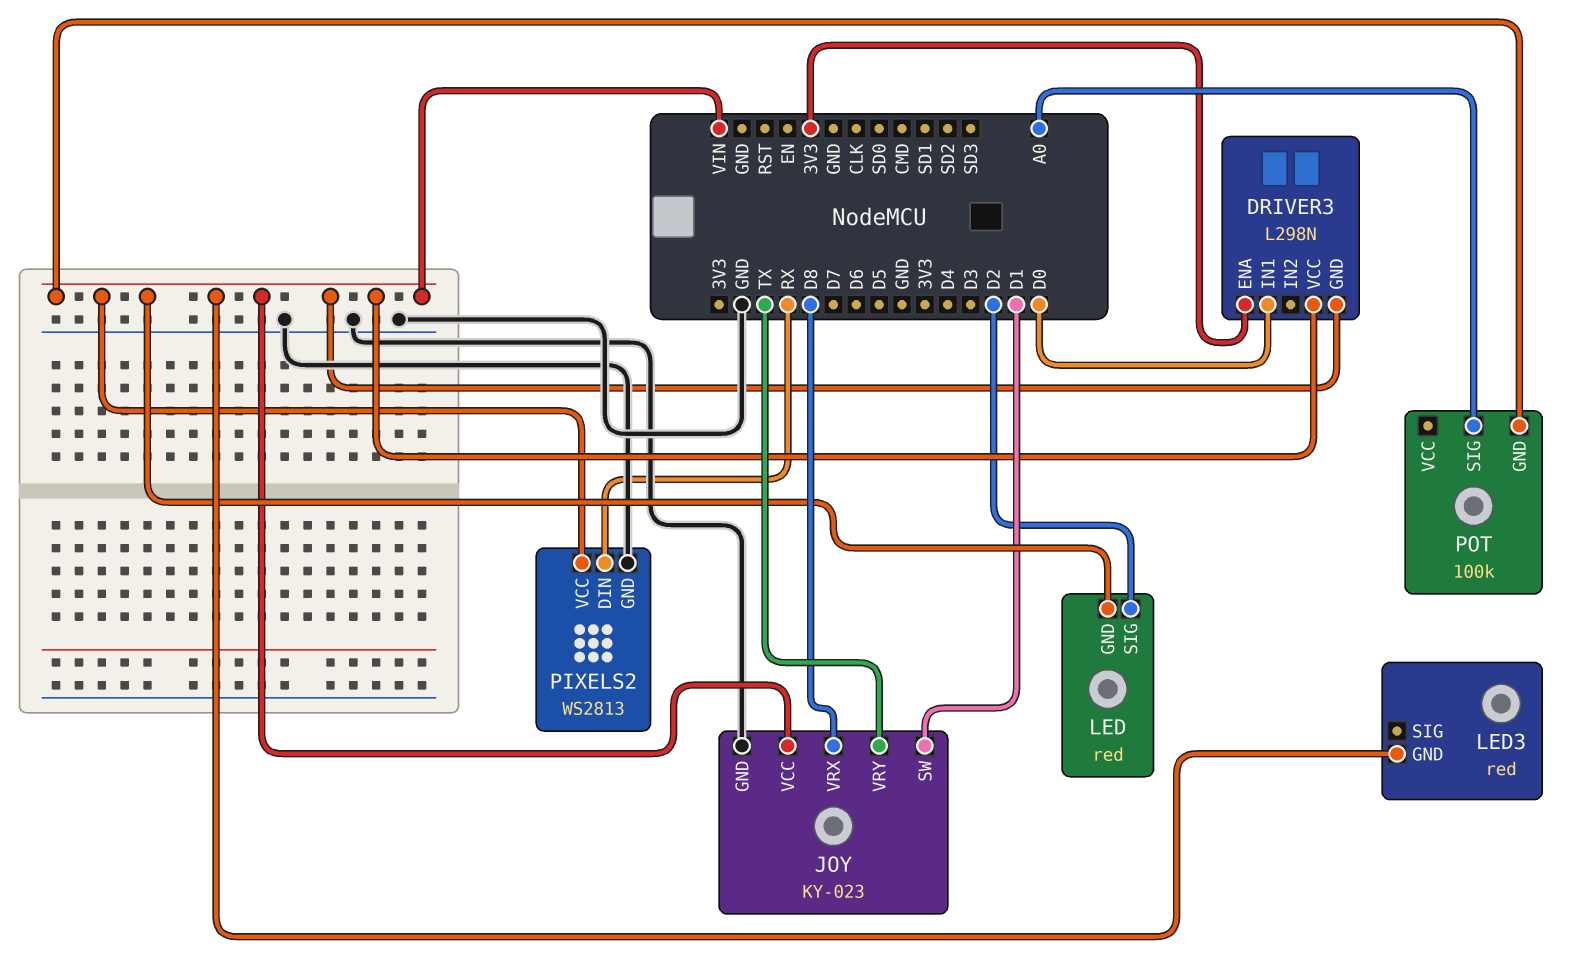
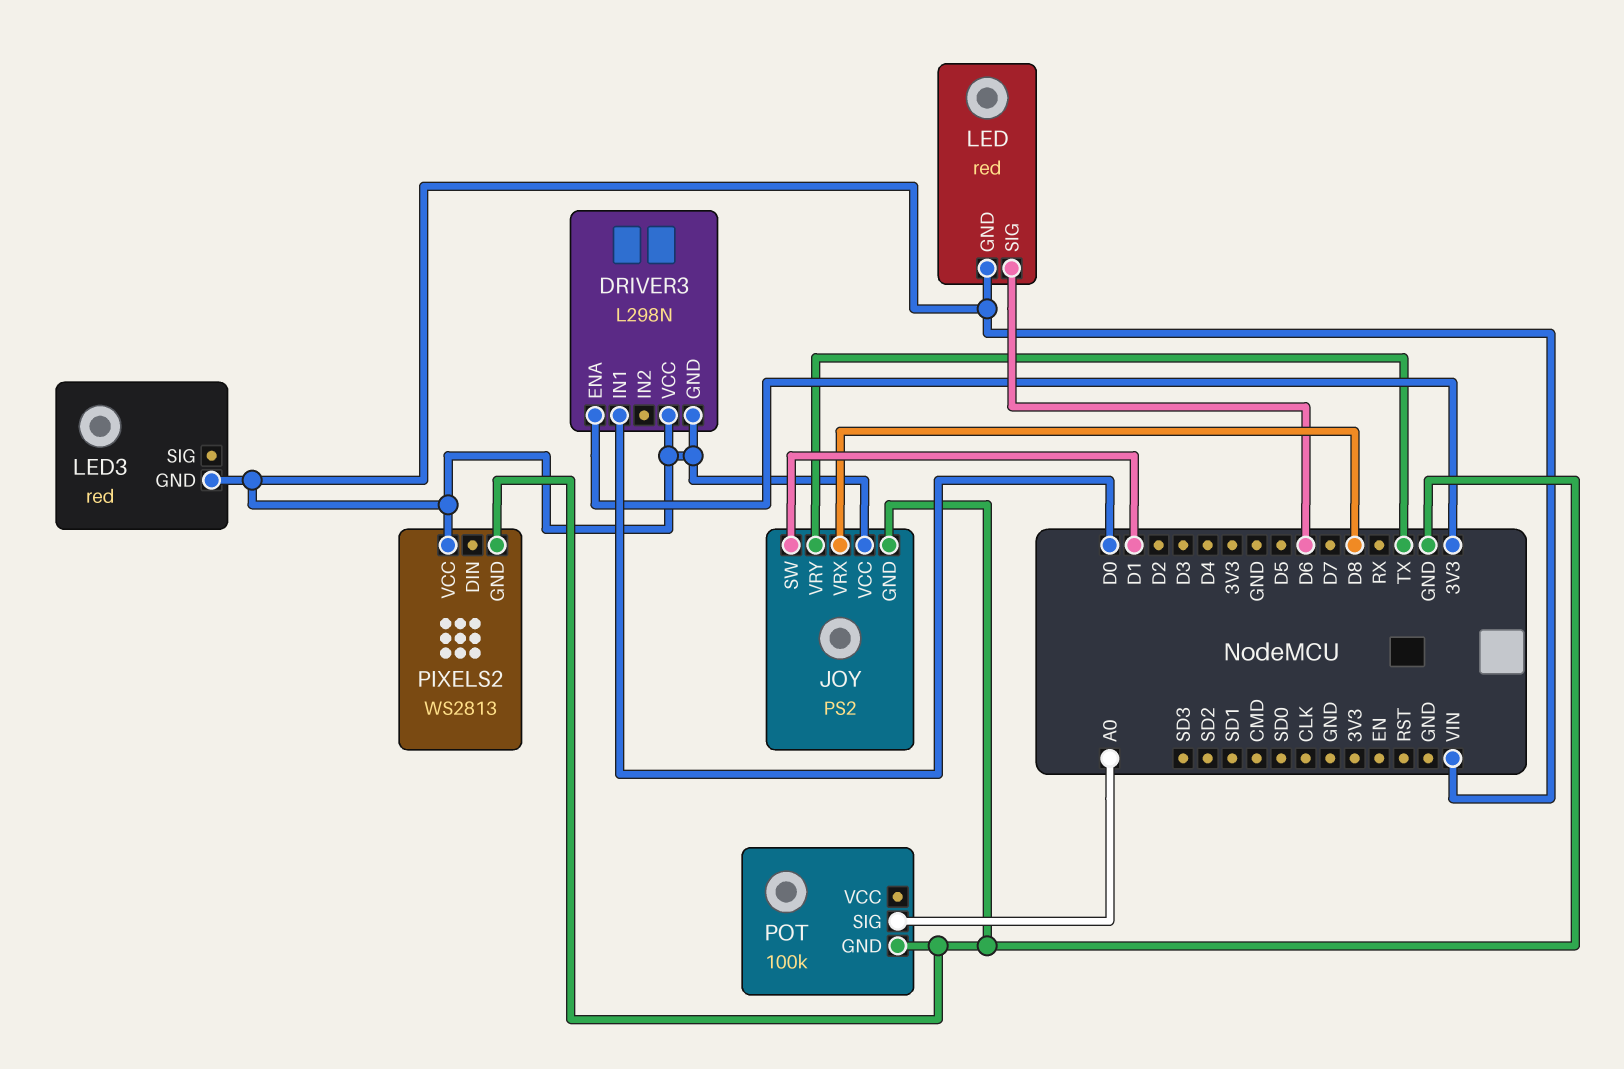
JOY: KY-023 -> PS2
LED pin SIG: D2 -> D6
PIXELS2 pin DIN: RX -> none
POT pin GND: VIN -> GND

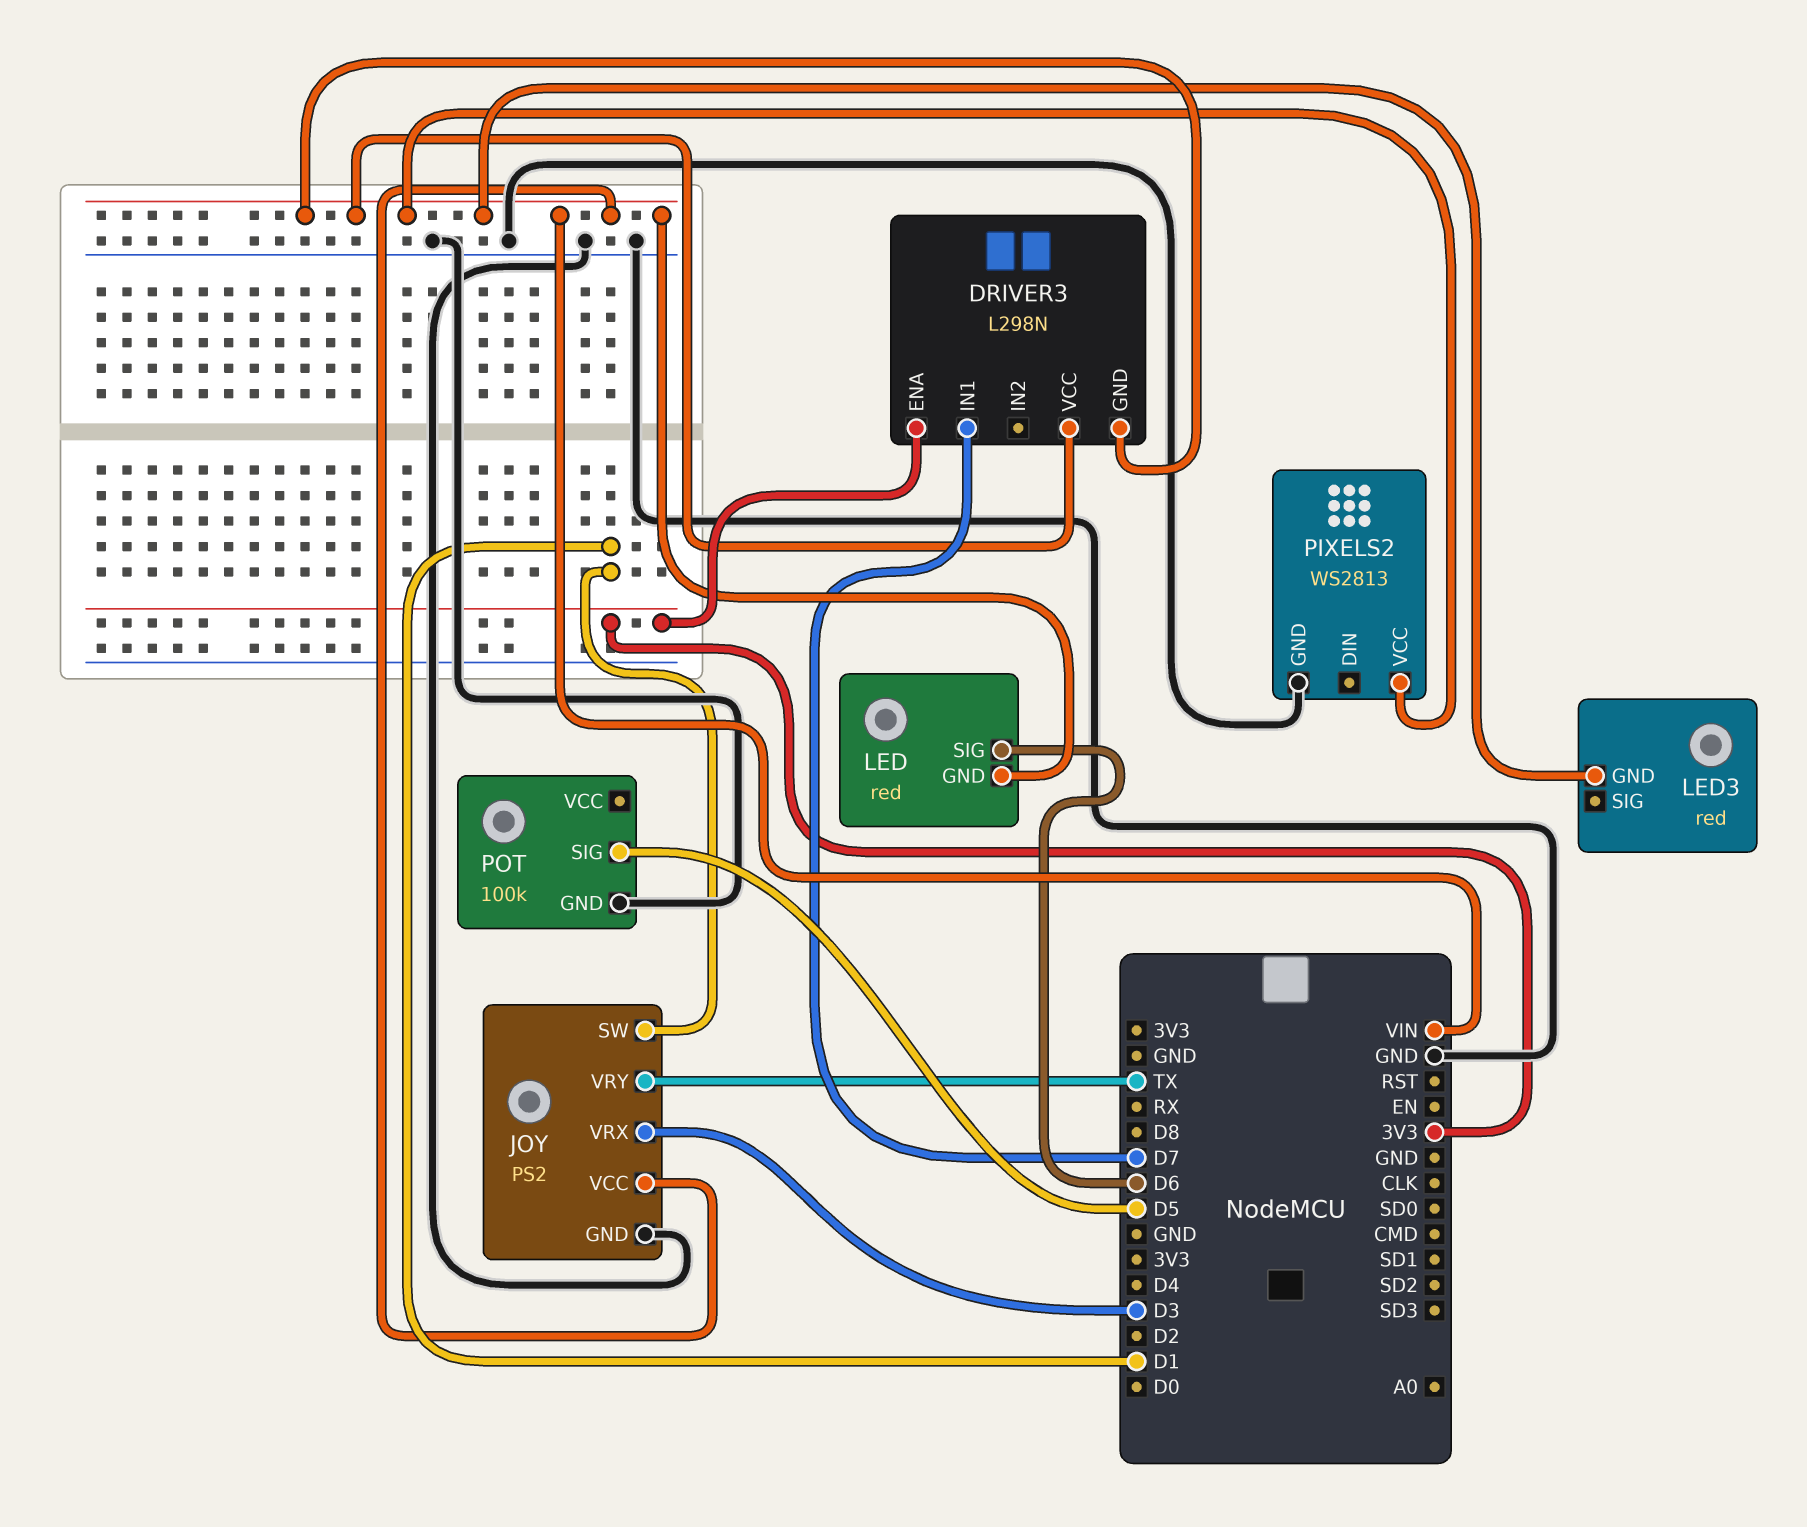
DRIVER3 pin IN1: D0 -> D7
JOY pin VRX: D8 -> D3
POT pin SIG: A0 -> D5

